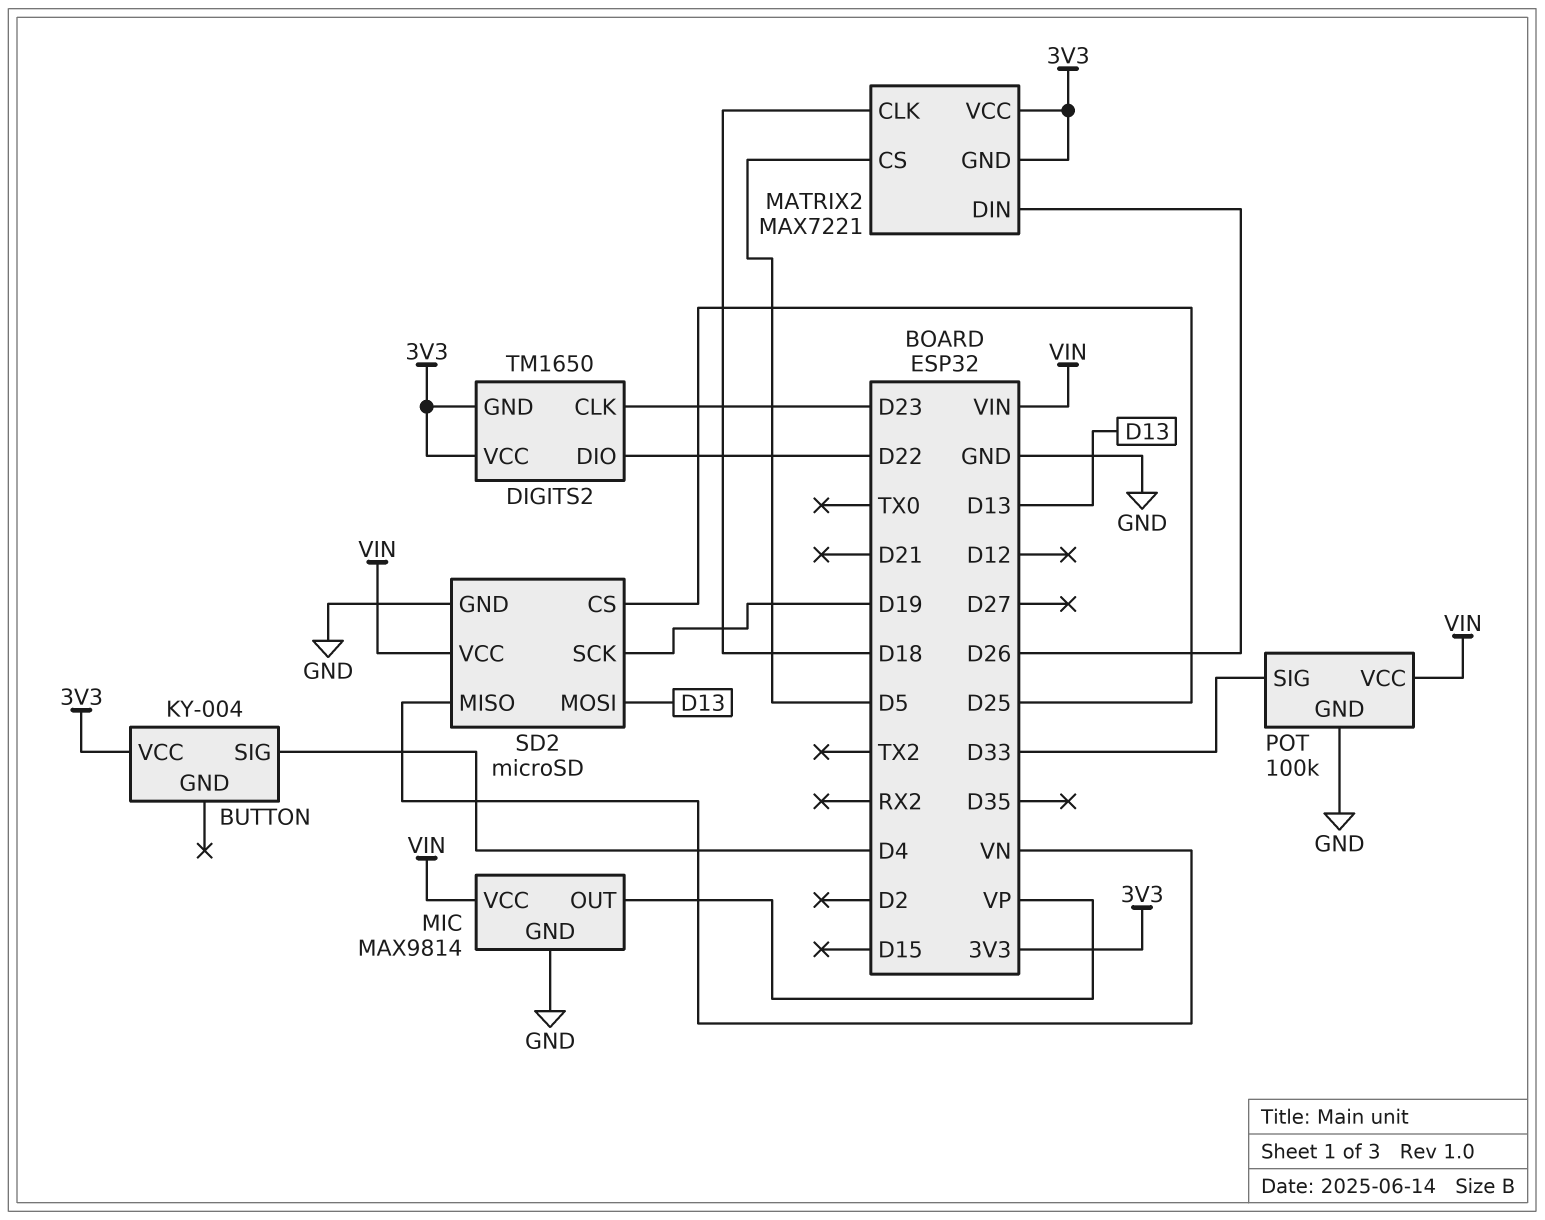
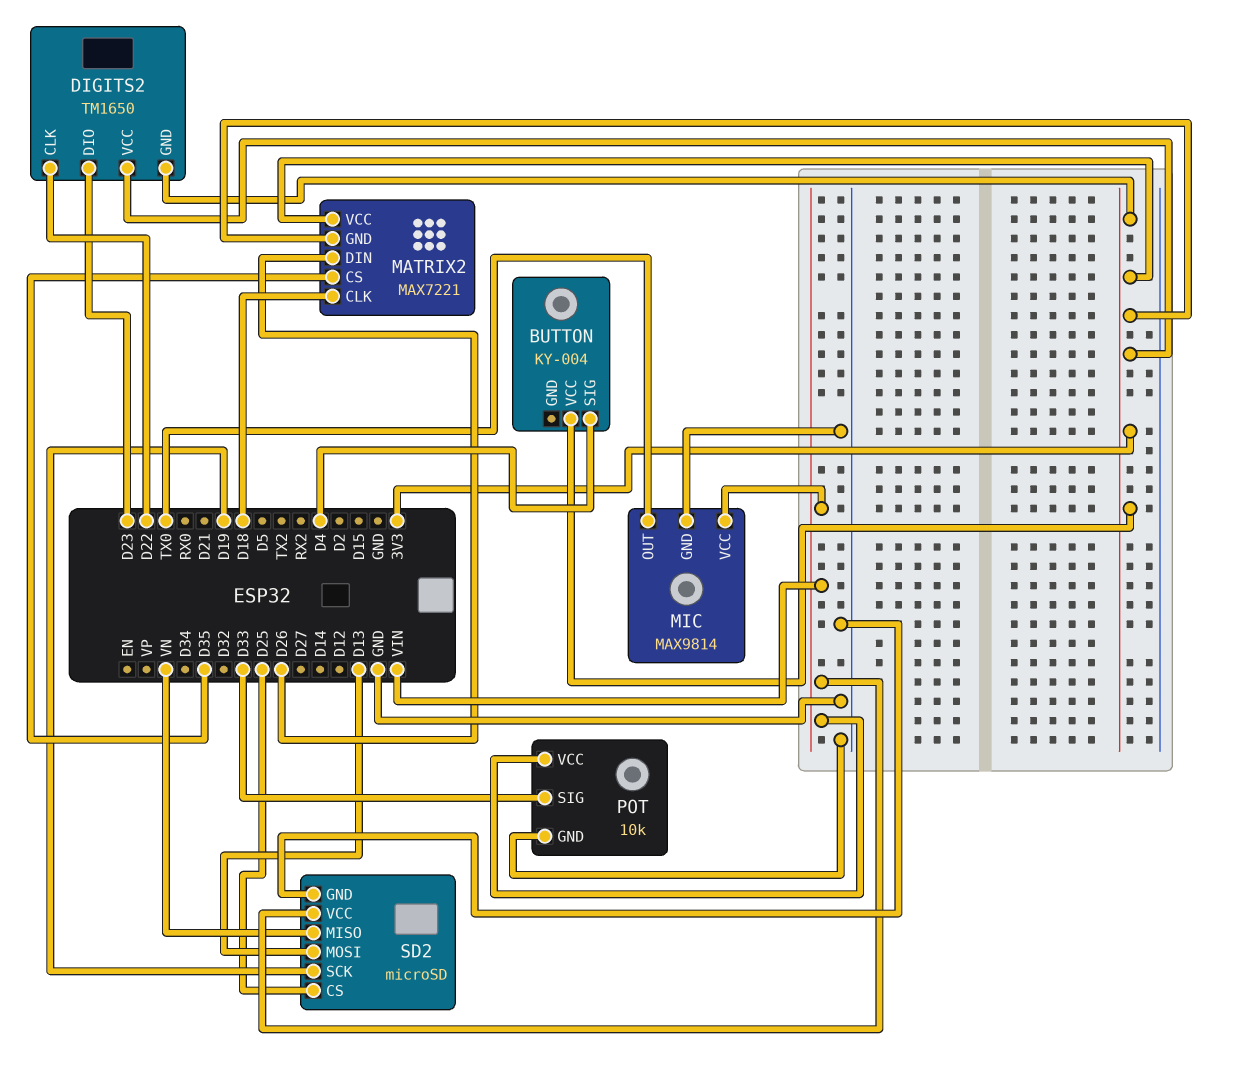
DIGITS2 pin CLK: D23 -> D22
DIGITS2 pin DIO: D22 -> D23
MATRIX2 pin CS: D5 -> D35
MIC pin OUT: VP -> TX0
POT: 100k -> 10k

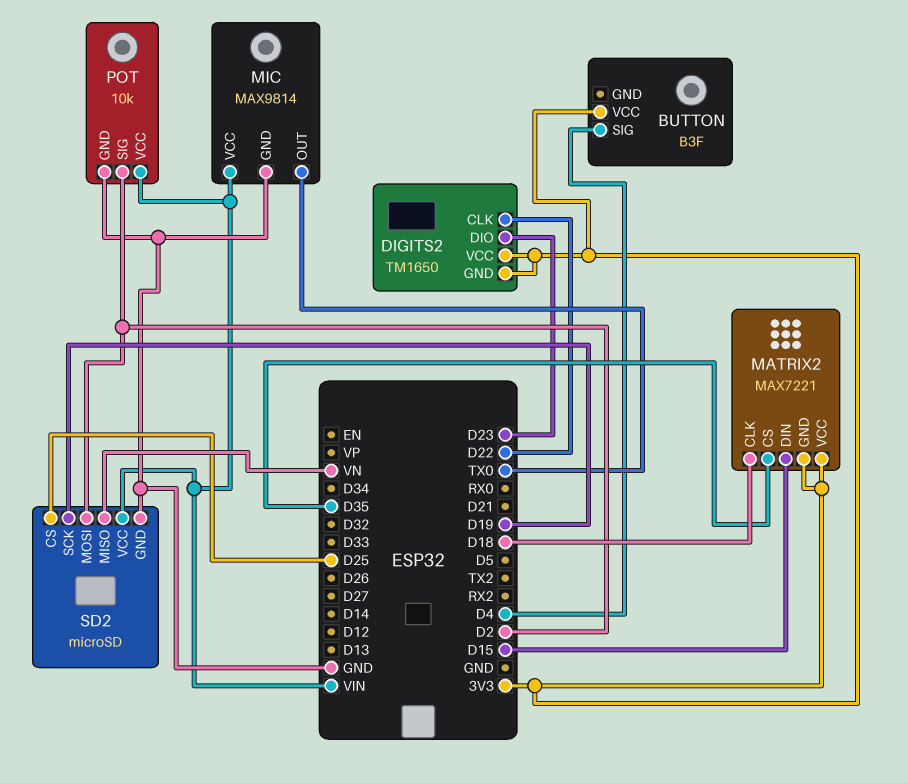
BUTTON: KY-004 -> B3F
MATRIX2 pin DIN: D26 -> D15
POT pin SIG: D33 -> D2
SD2 pin MOSI: D13 -> D2

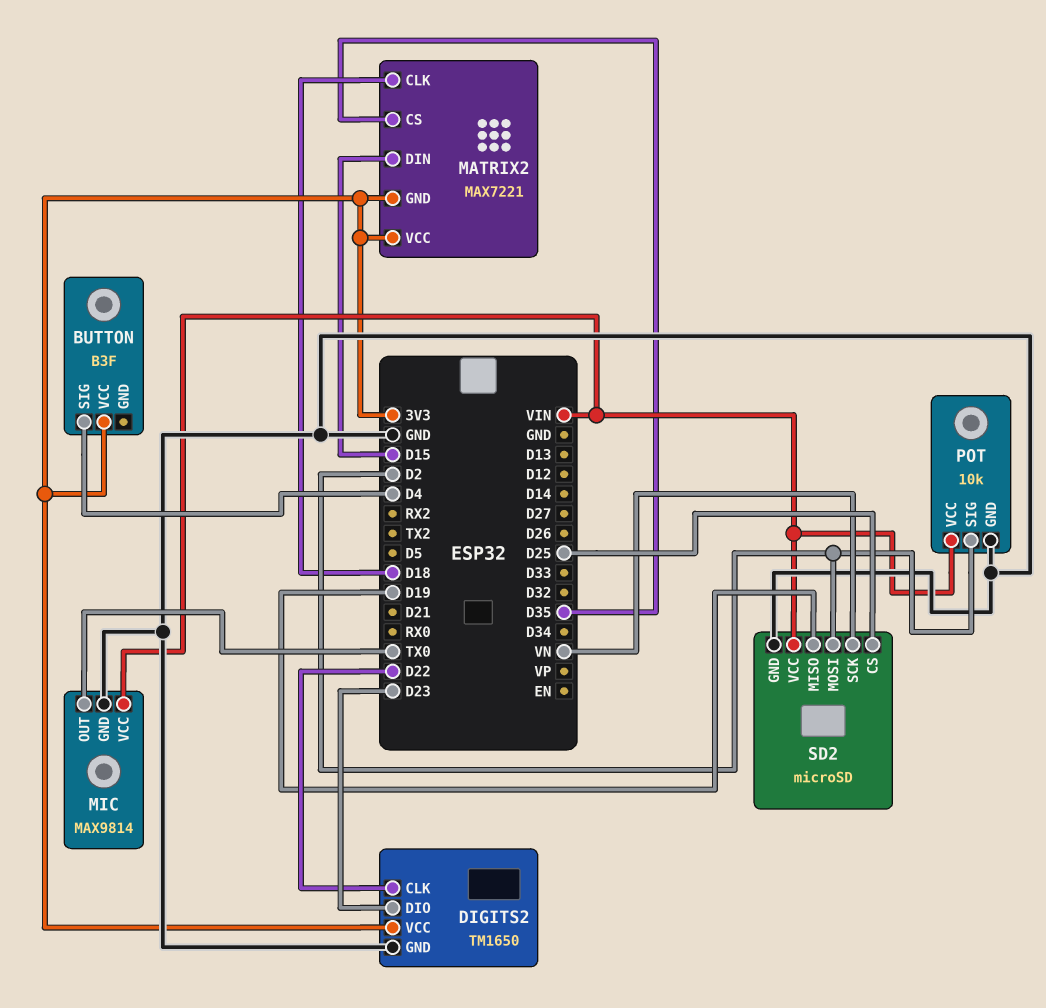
DIGITS2 pin GND: 3V3 -> GND
SD2 pin MISO: VN -> D19
SD2 pin SCK: D19 -> VN

